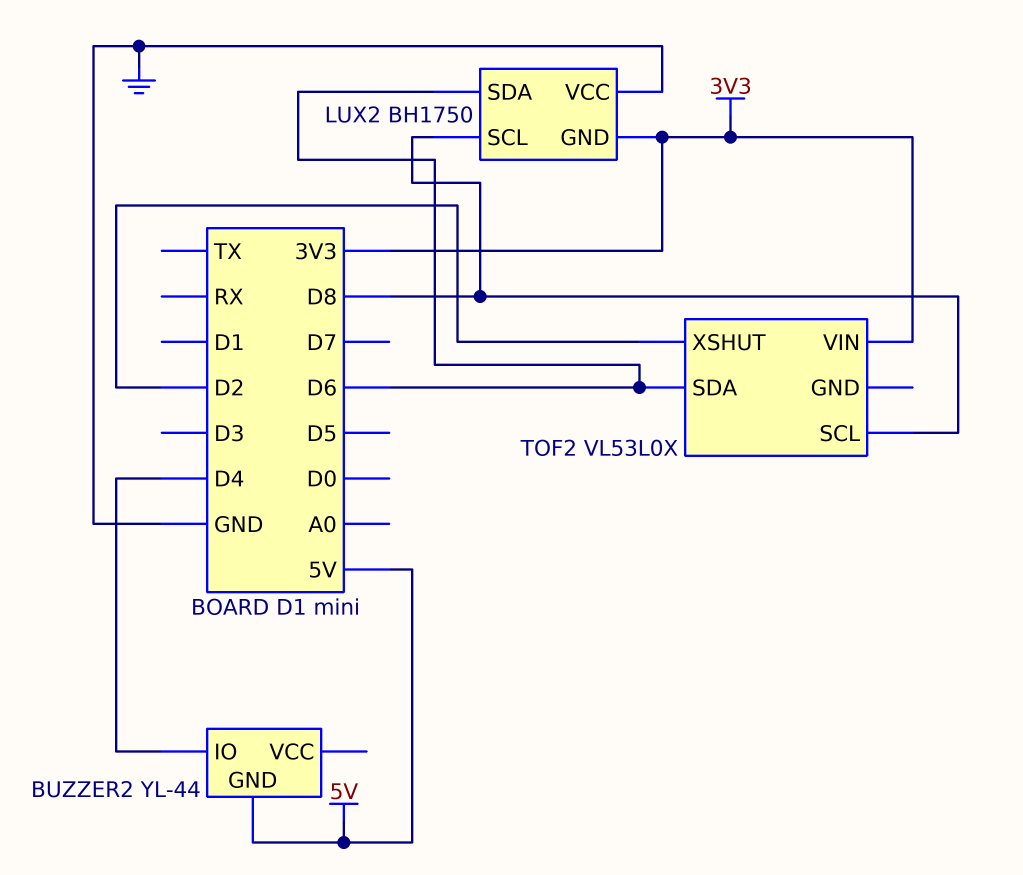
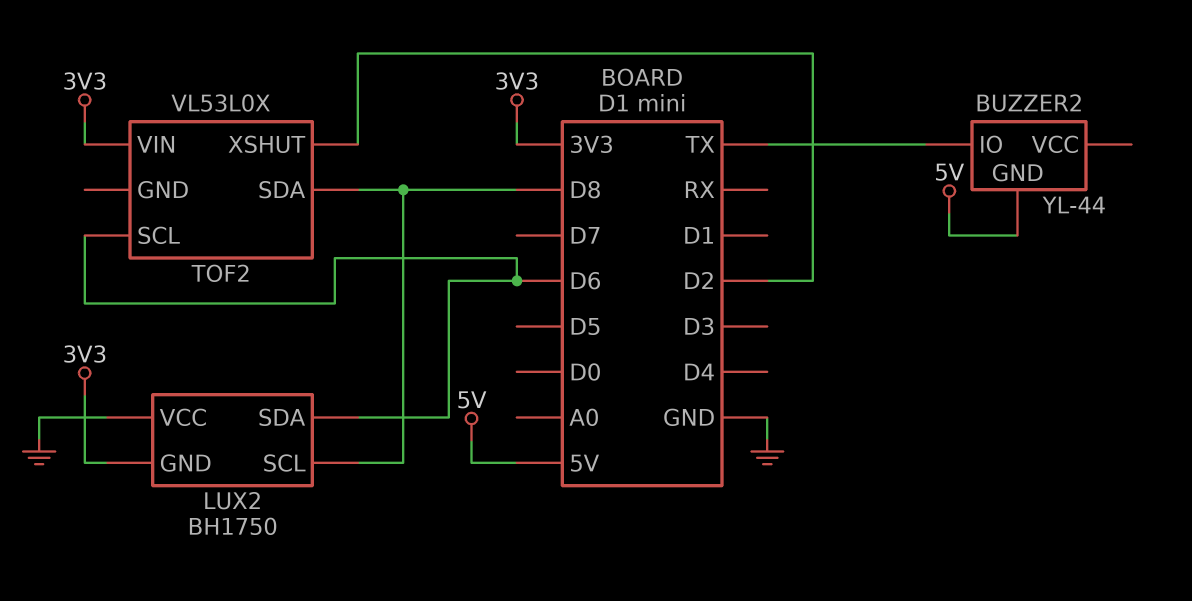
BUZZER2 pin IO: D4 -> TX
TOF2 pin SCL: D8 -> D6
TOF2 pin SDA: D6 -> D8

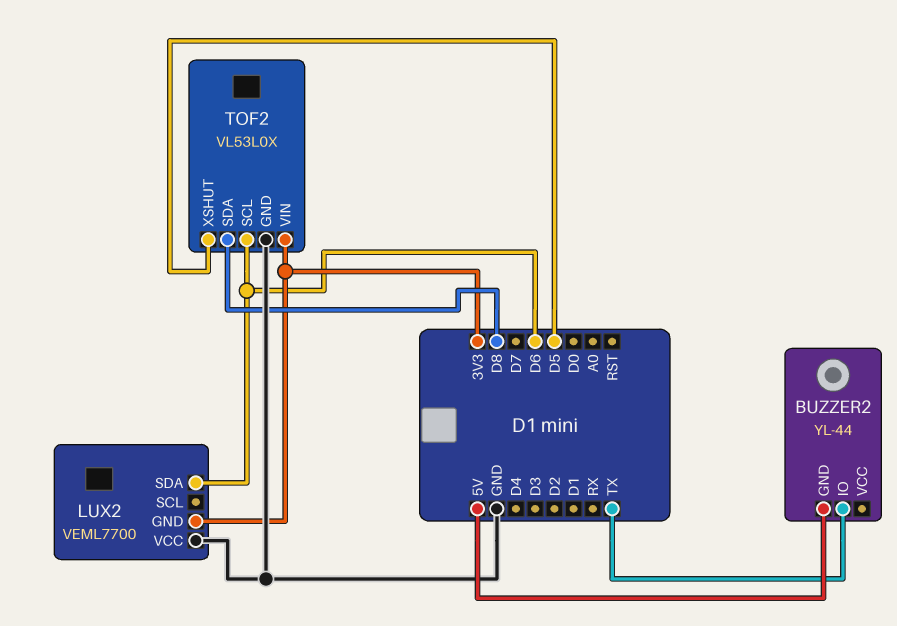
LUX2: BH1750 -> VEML7700
LUX2 pin SCL: D8 -> none
TOF2 pin GND: none -> GND
TOF2 pin XSHUT: D2 -> D5

